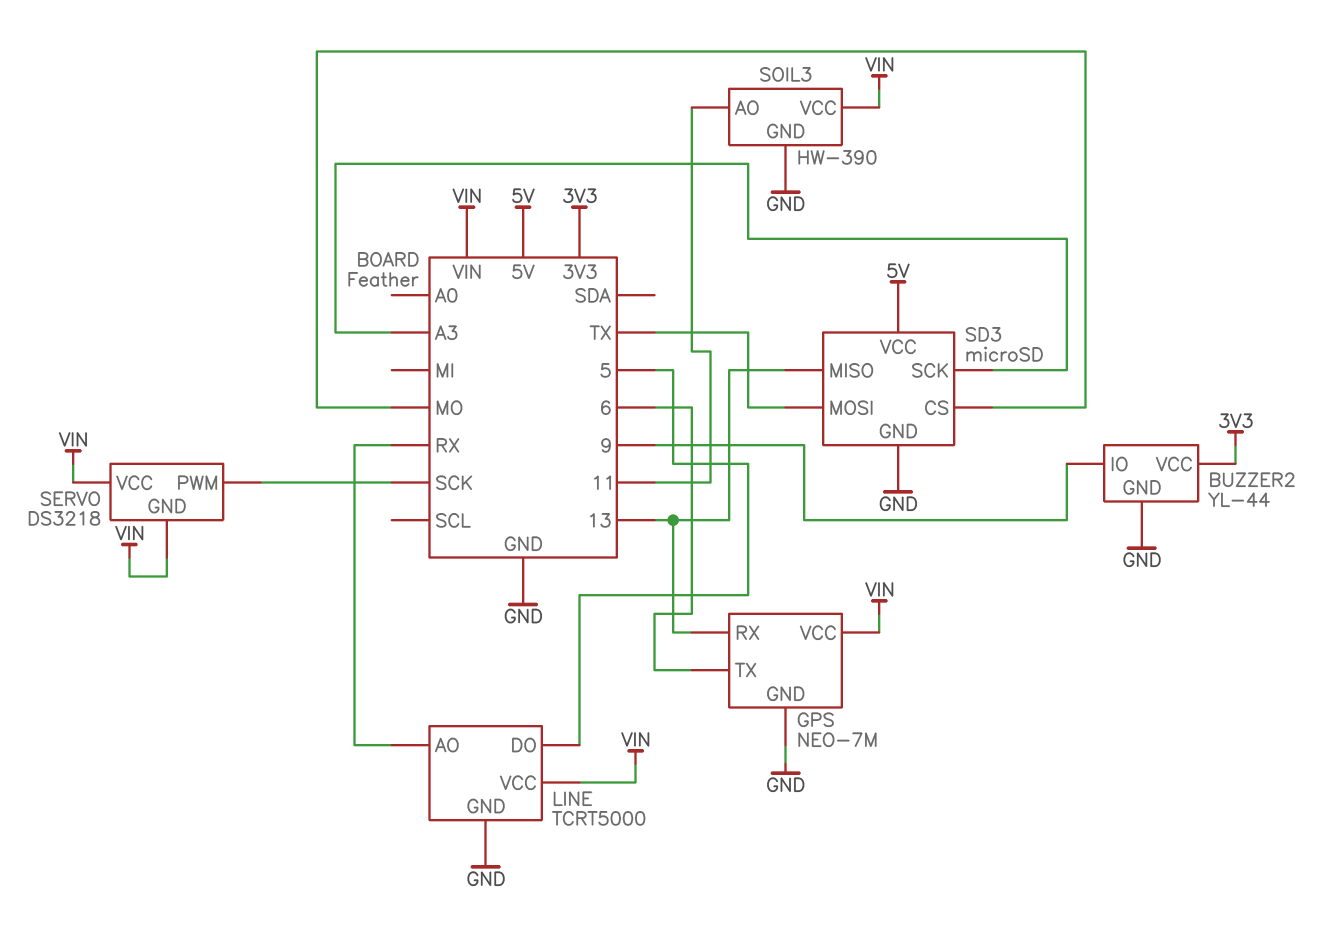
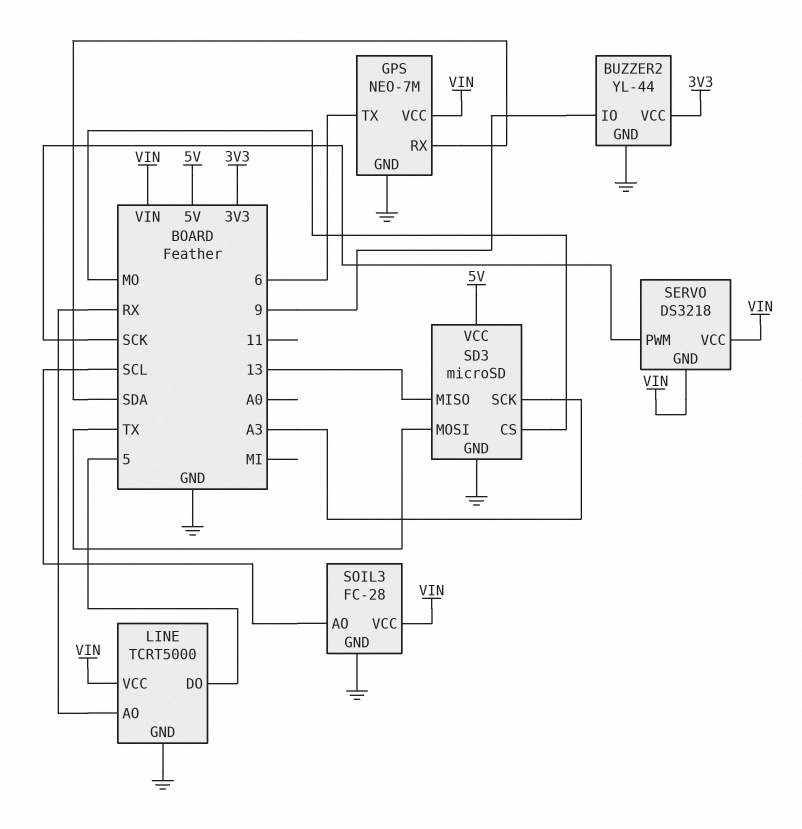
GPS pin RX: 13 -> SDA
SOIL3: HW-390 -> FC-28
SOIL3 pin AO: 11 -> SCL

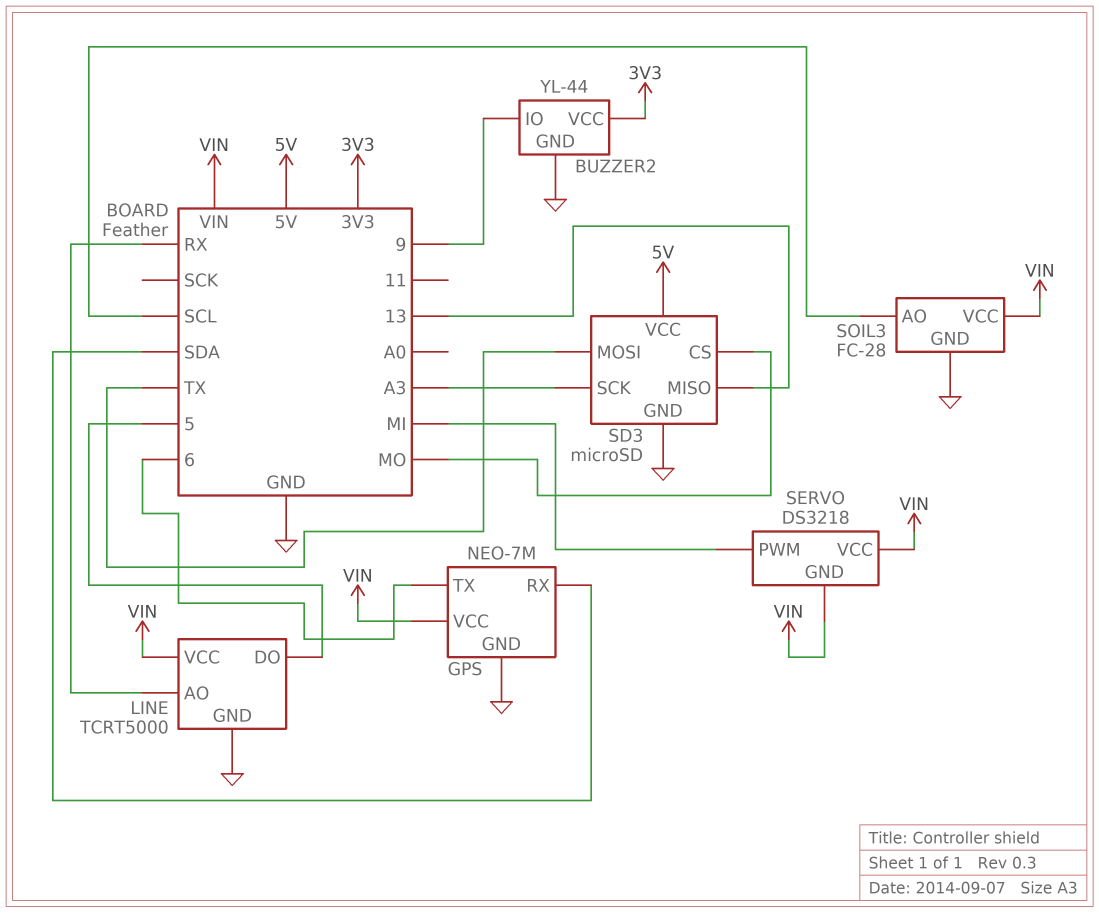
SERVO pin PWM: SCK -> MI

